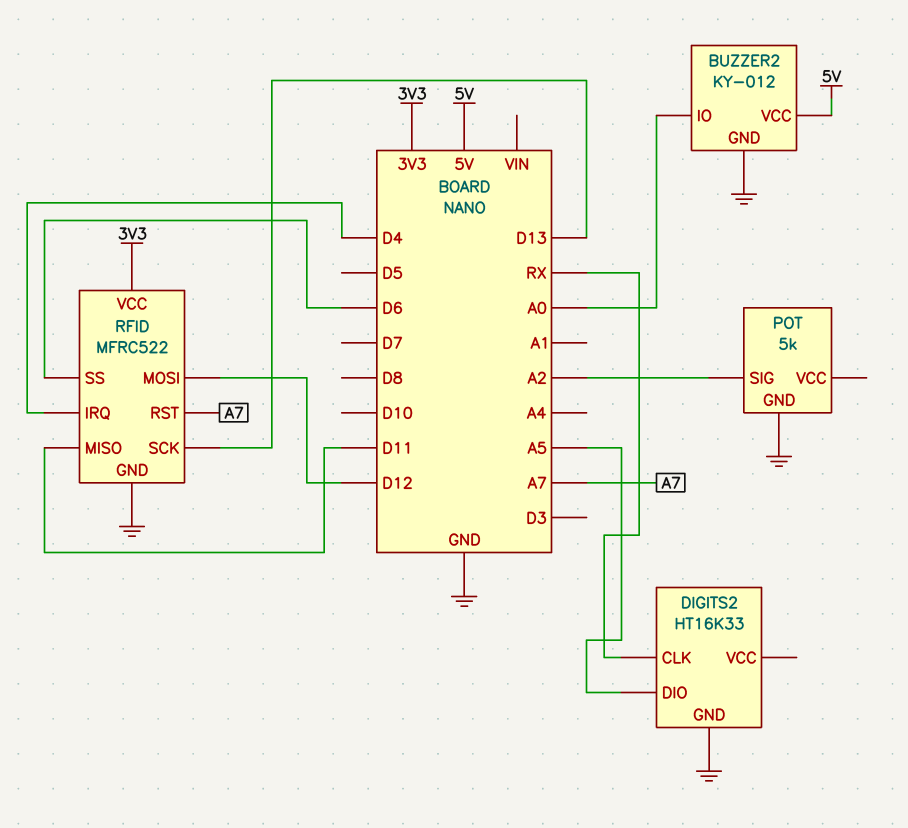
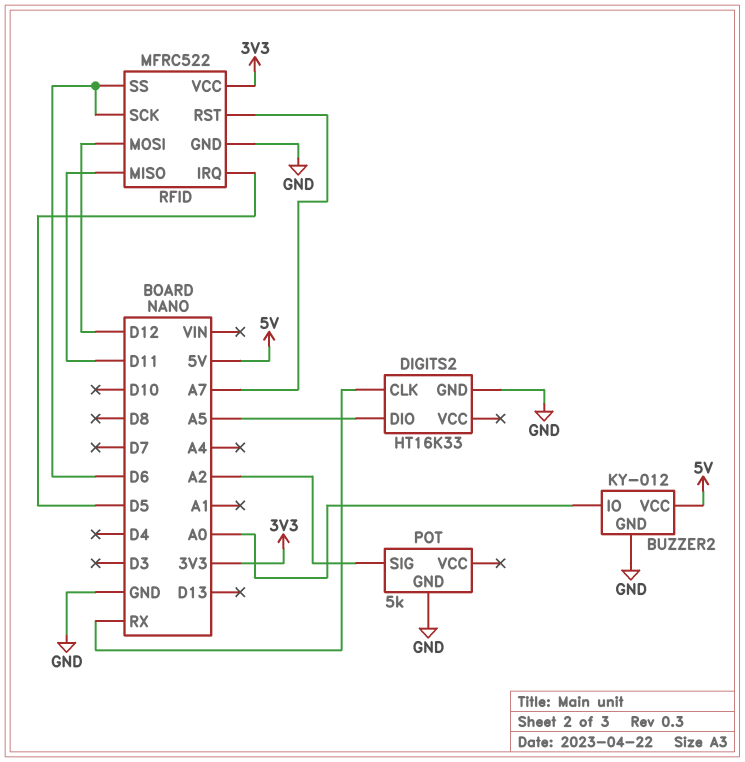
RFID pin IRQ: D4 -> D5
RFID pin SCK: D13 -> D6

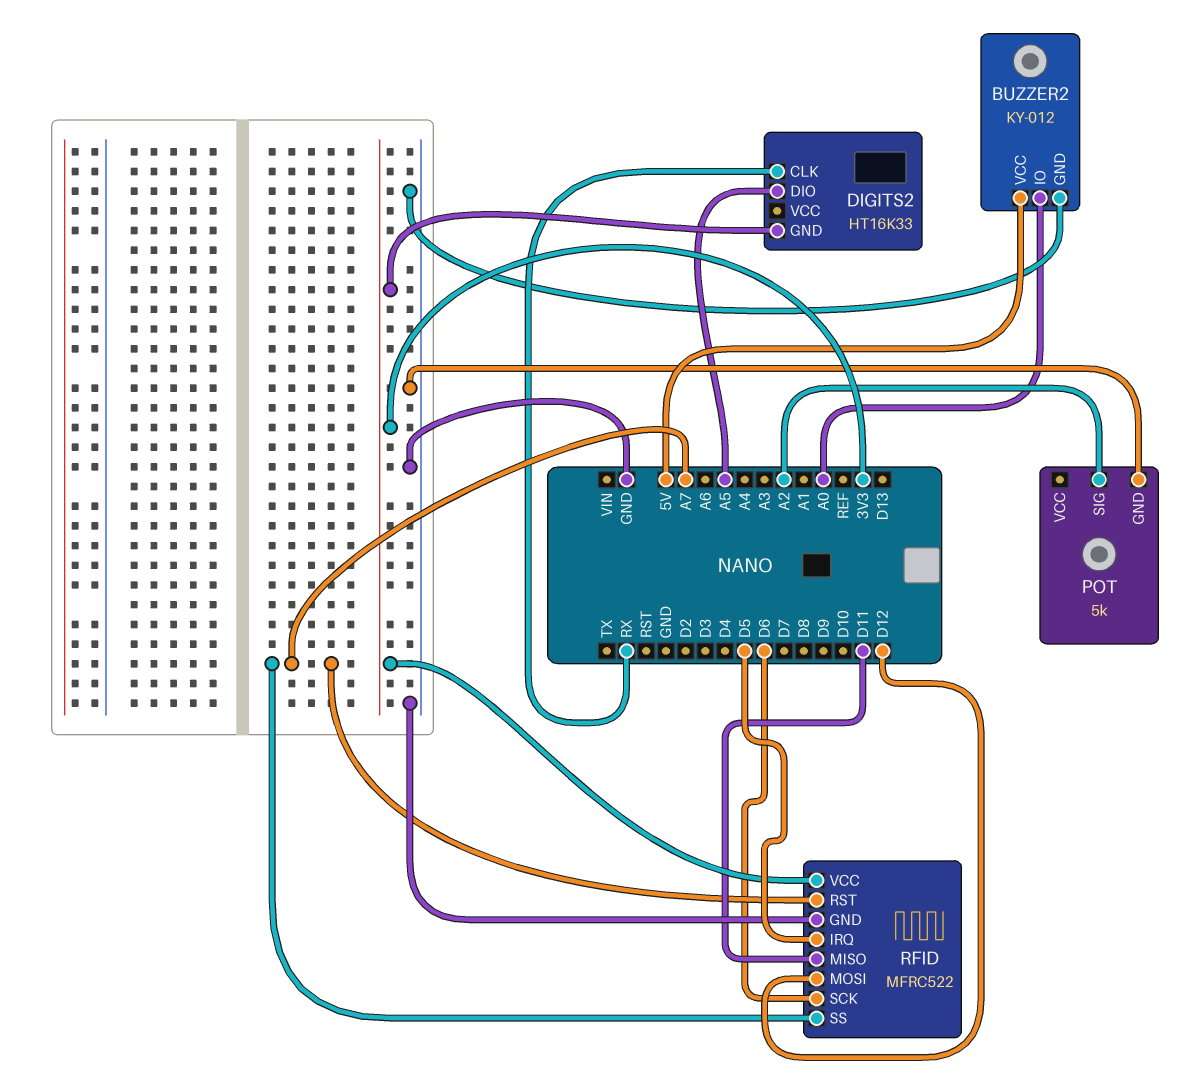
DIGITS2 pin GND: GND -> 3V3
RFID pin SS: D6 -> A7

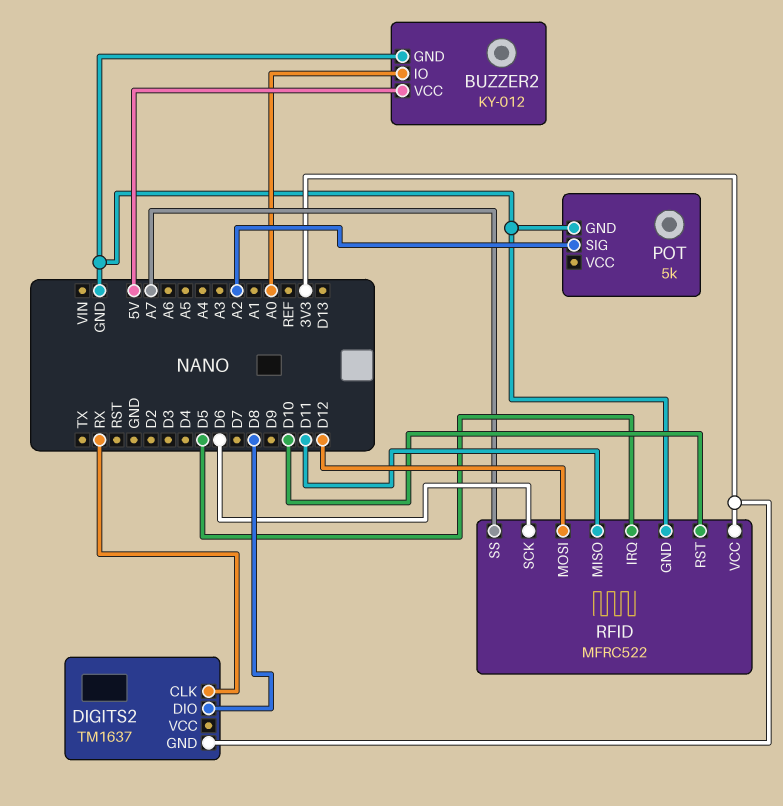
DIGITS2: HT16K33 -> TM1637
DIGITS2 pin DIO: A5 -> D8
RFID pin RST: A7 -> D10

